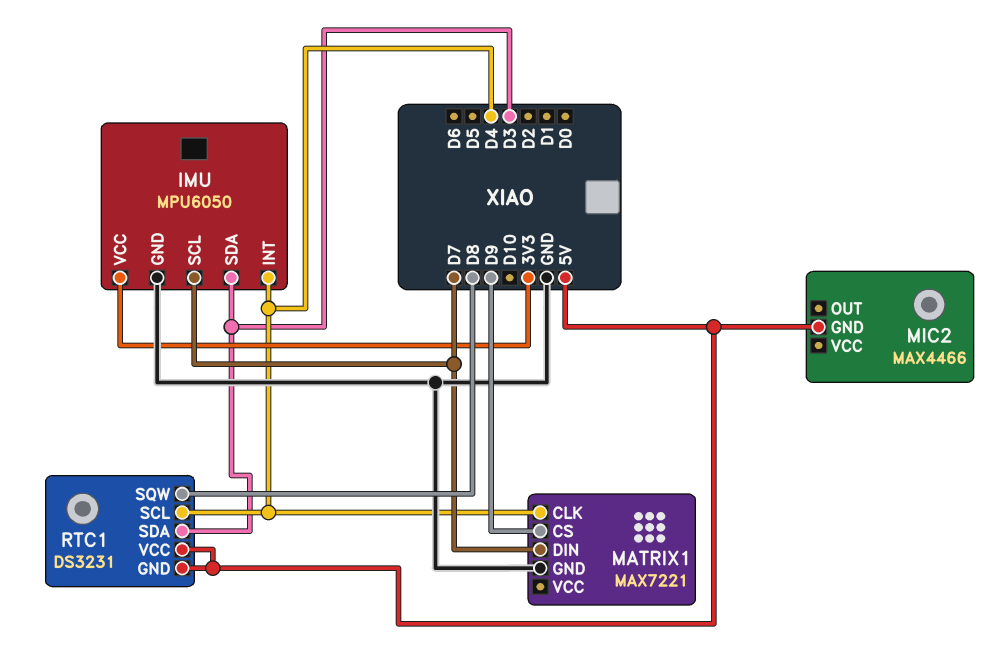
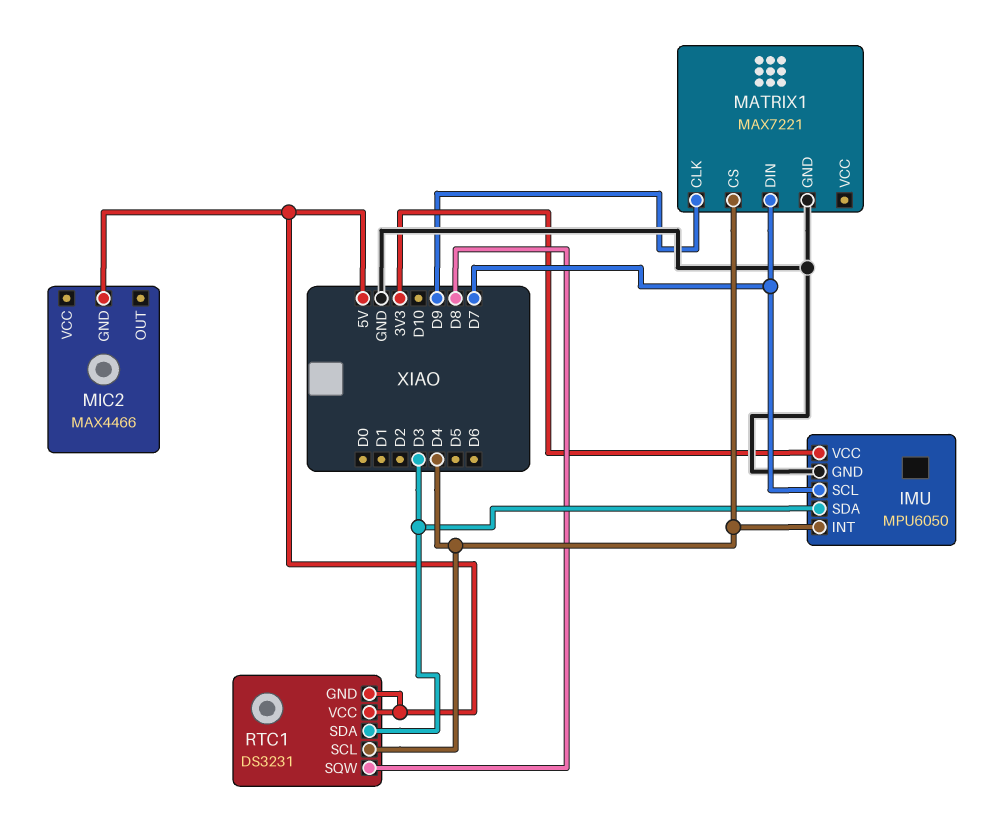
MATRIX1 pin CLK: D4 -> D9
MATRIX1 pin CS: D9 -> D4

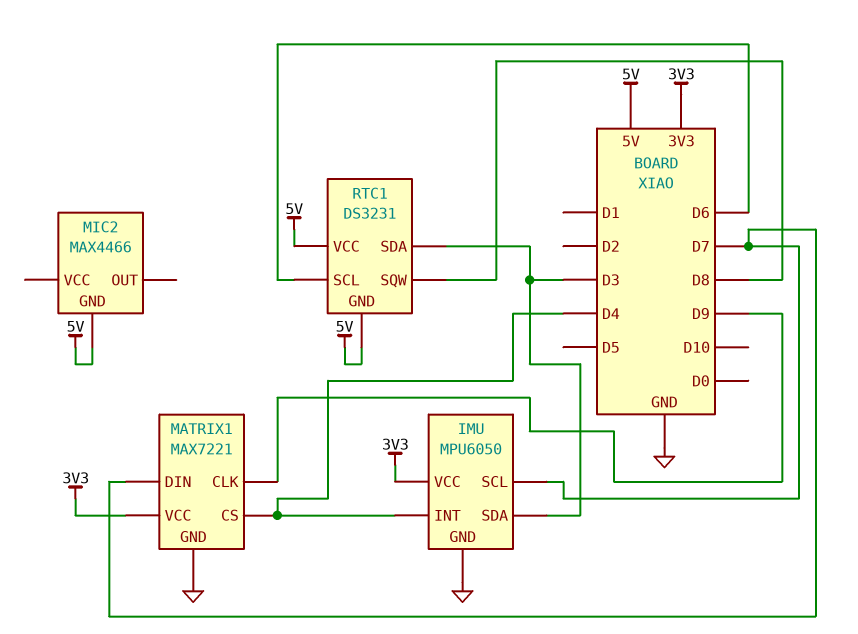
MATRIX1 pin VCC: none -> 3V3
RTC1 pin SCL: D4 -> D6

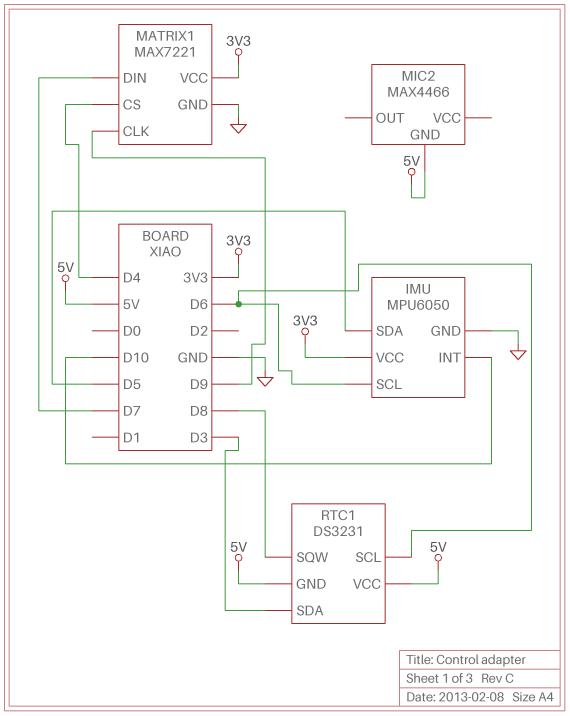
IMU pin INT: D4 -> D10
IMU pin SCL: D7 -> D6
IMU pin SDA: D3 -> D5

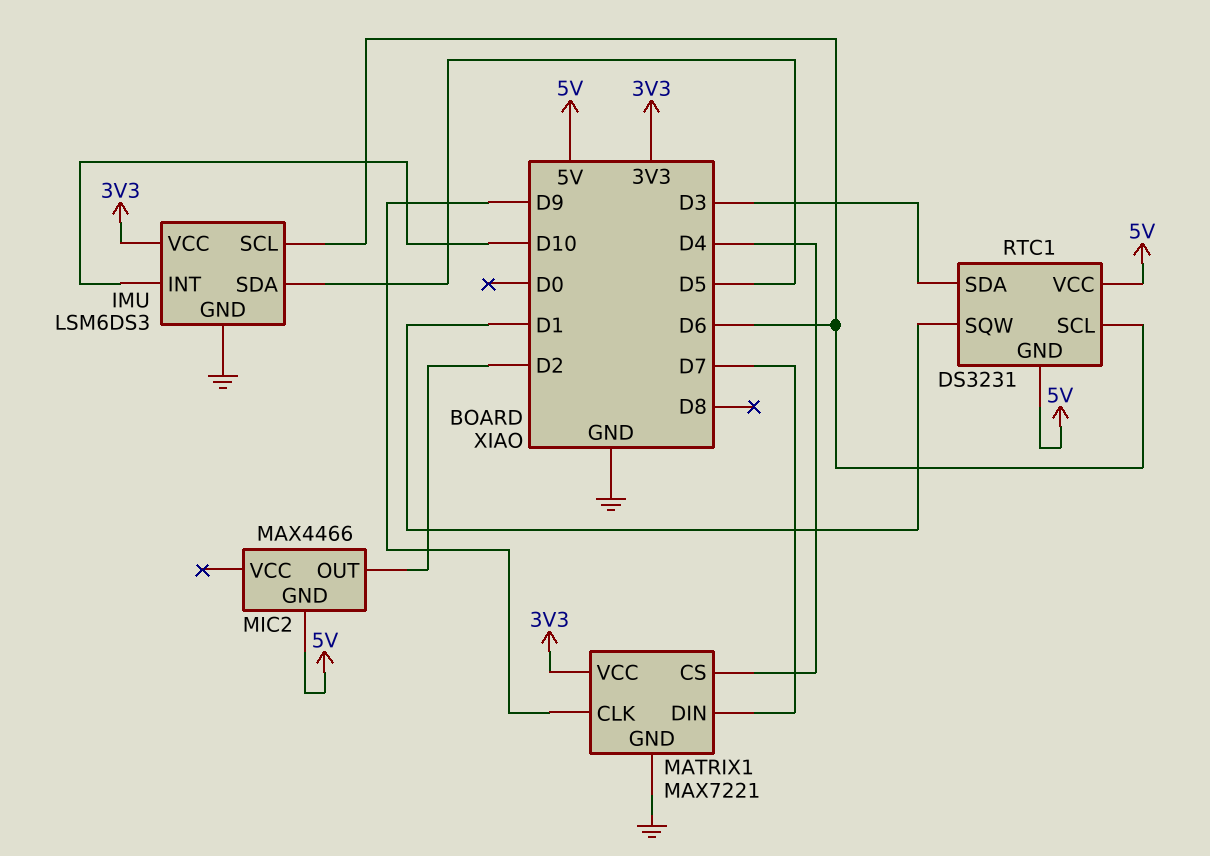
IMU: MPU6050 -> LSM6DS3
MIC2 pin OUT: none -> D2
RTC1 pin SQW: D8 -> D1

